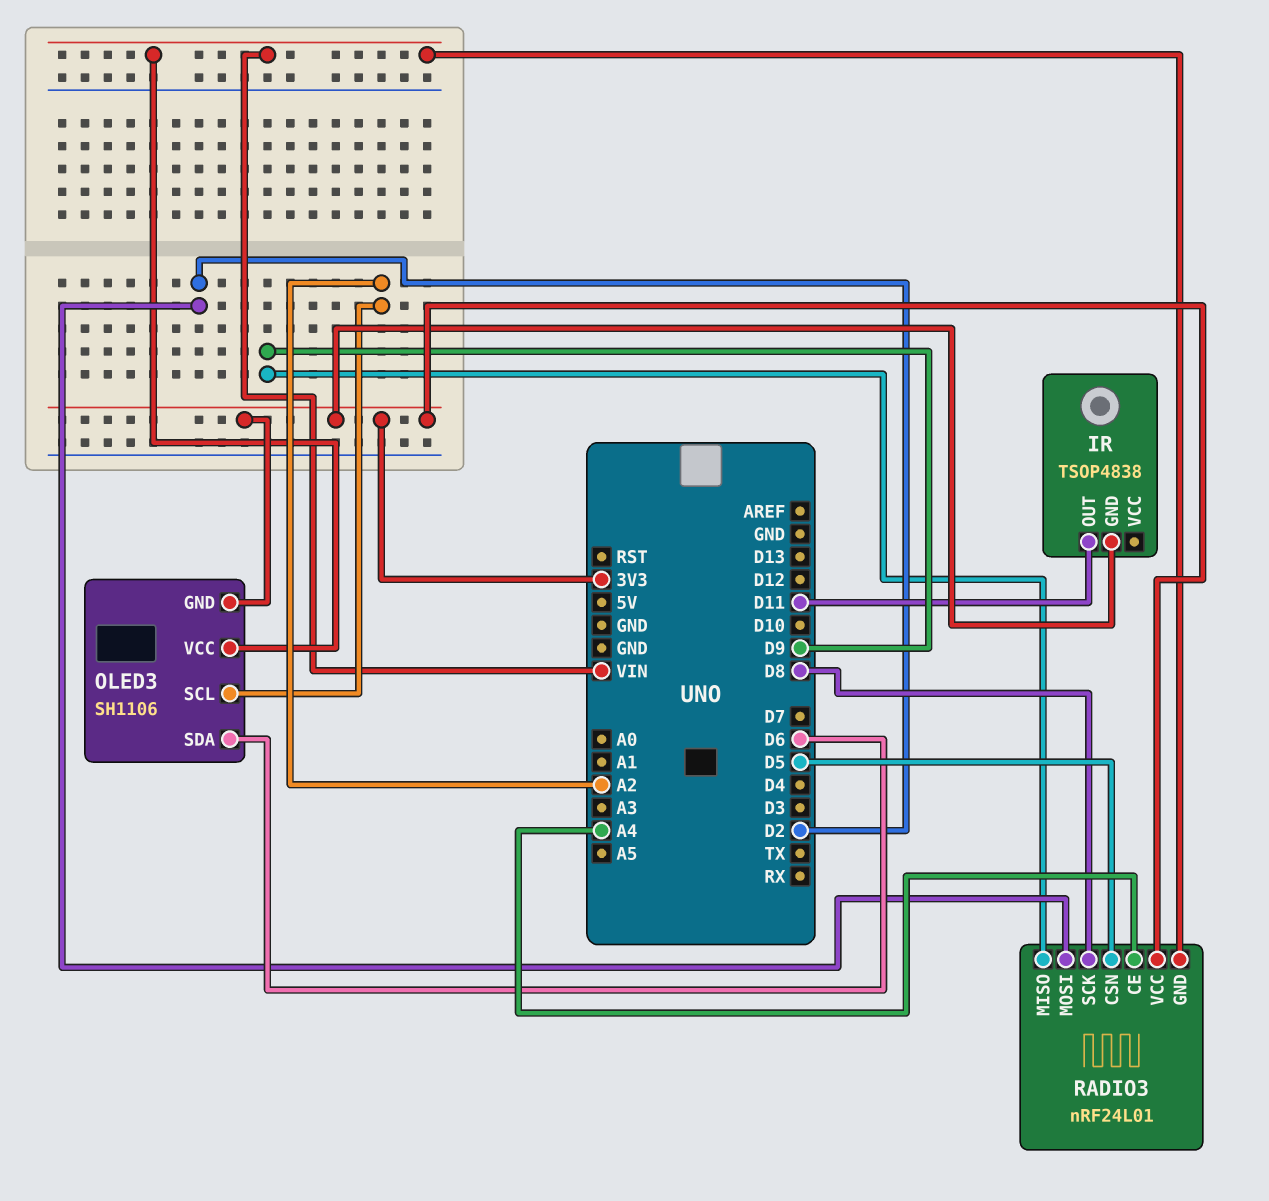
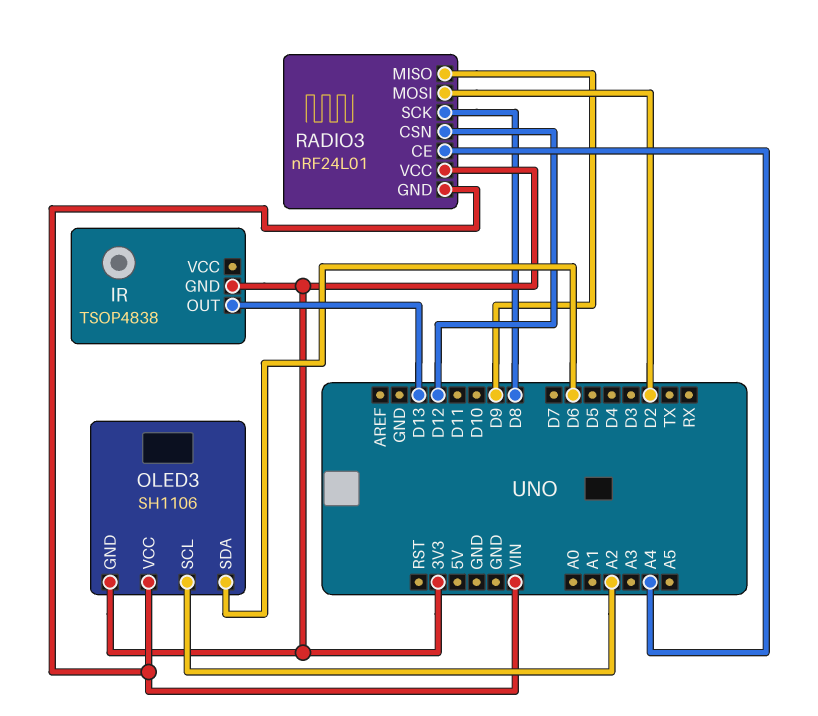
IR pin OUT: D11 -> D13
RADIO3 pin CSN: D5 -> D12

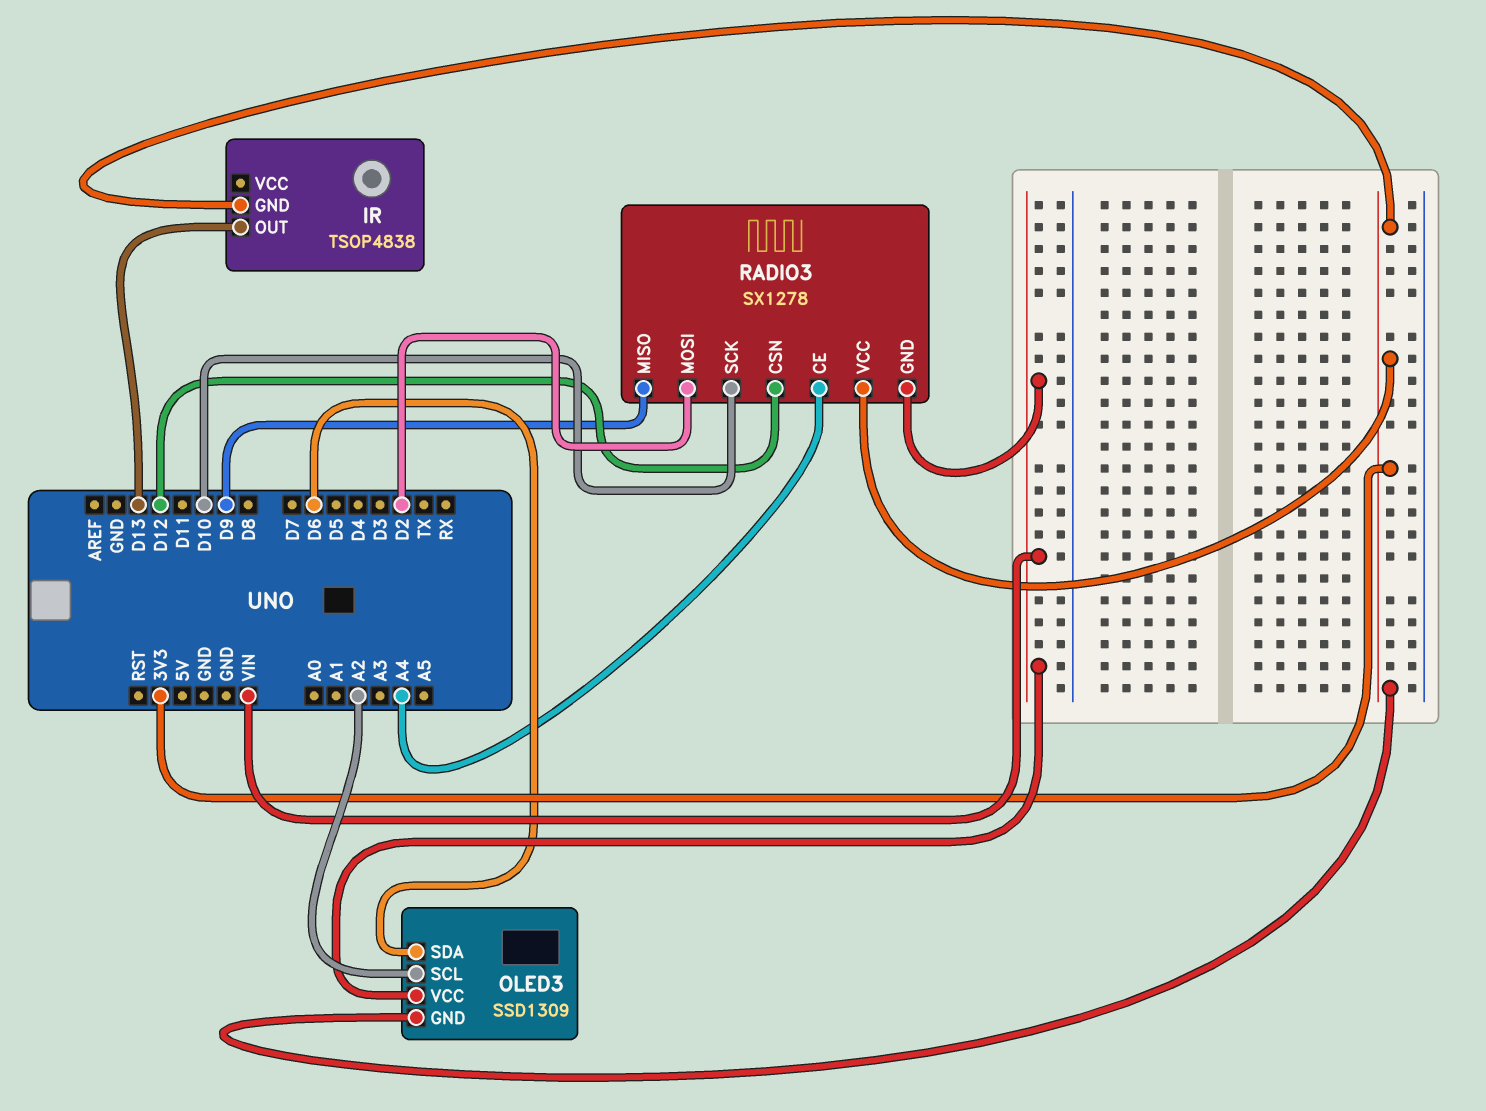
OLED3: SH1106 -> SSD1309
RADIO3: nRF24L01 -> SX1278
RADIO3 pin SCK: D8 -> D10

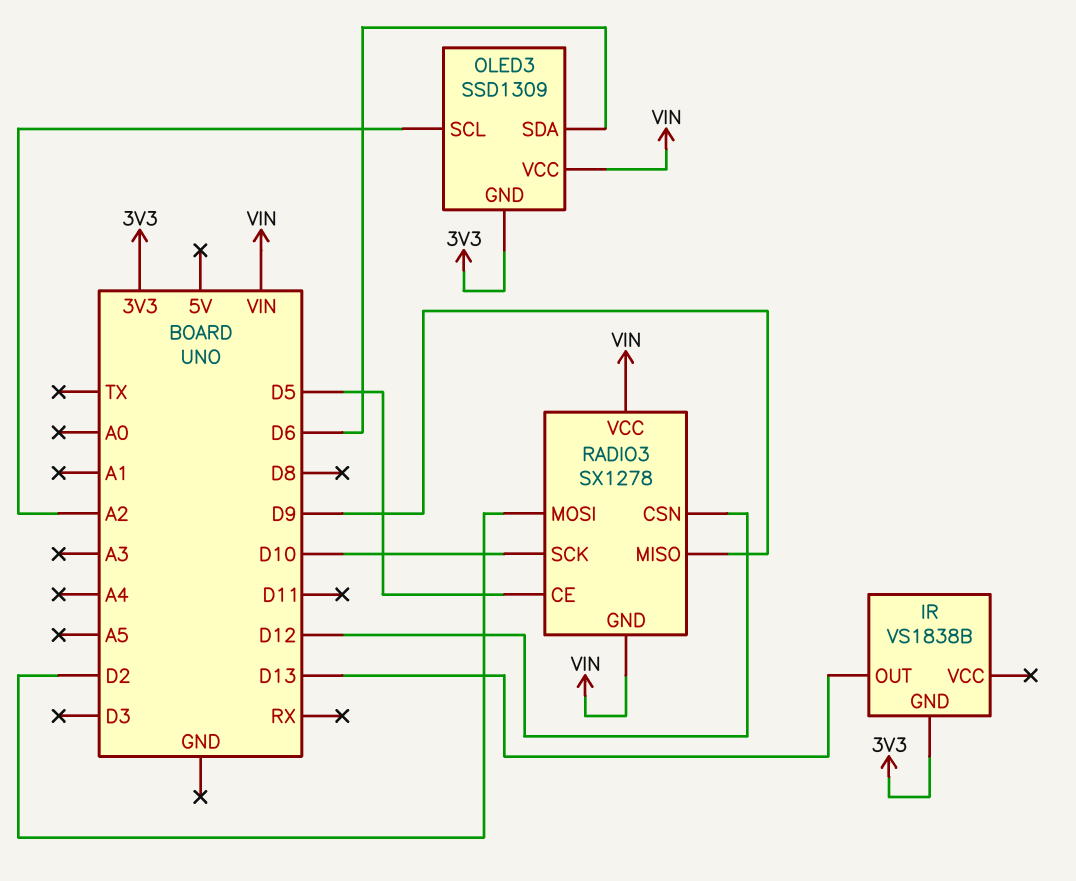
IR: TSOP4838 -> VS1838B
RADIO3 pin CE: A4 -> D5
RADIO3 pin VCC: 3V3 -> VIN

